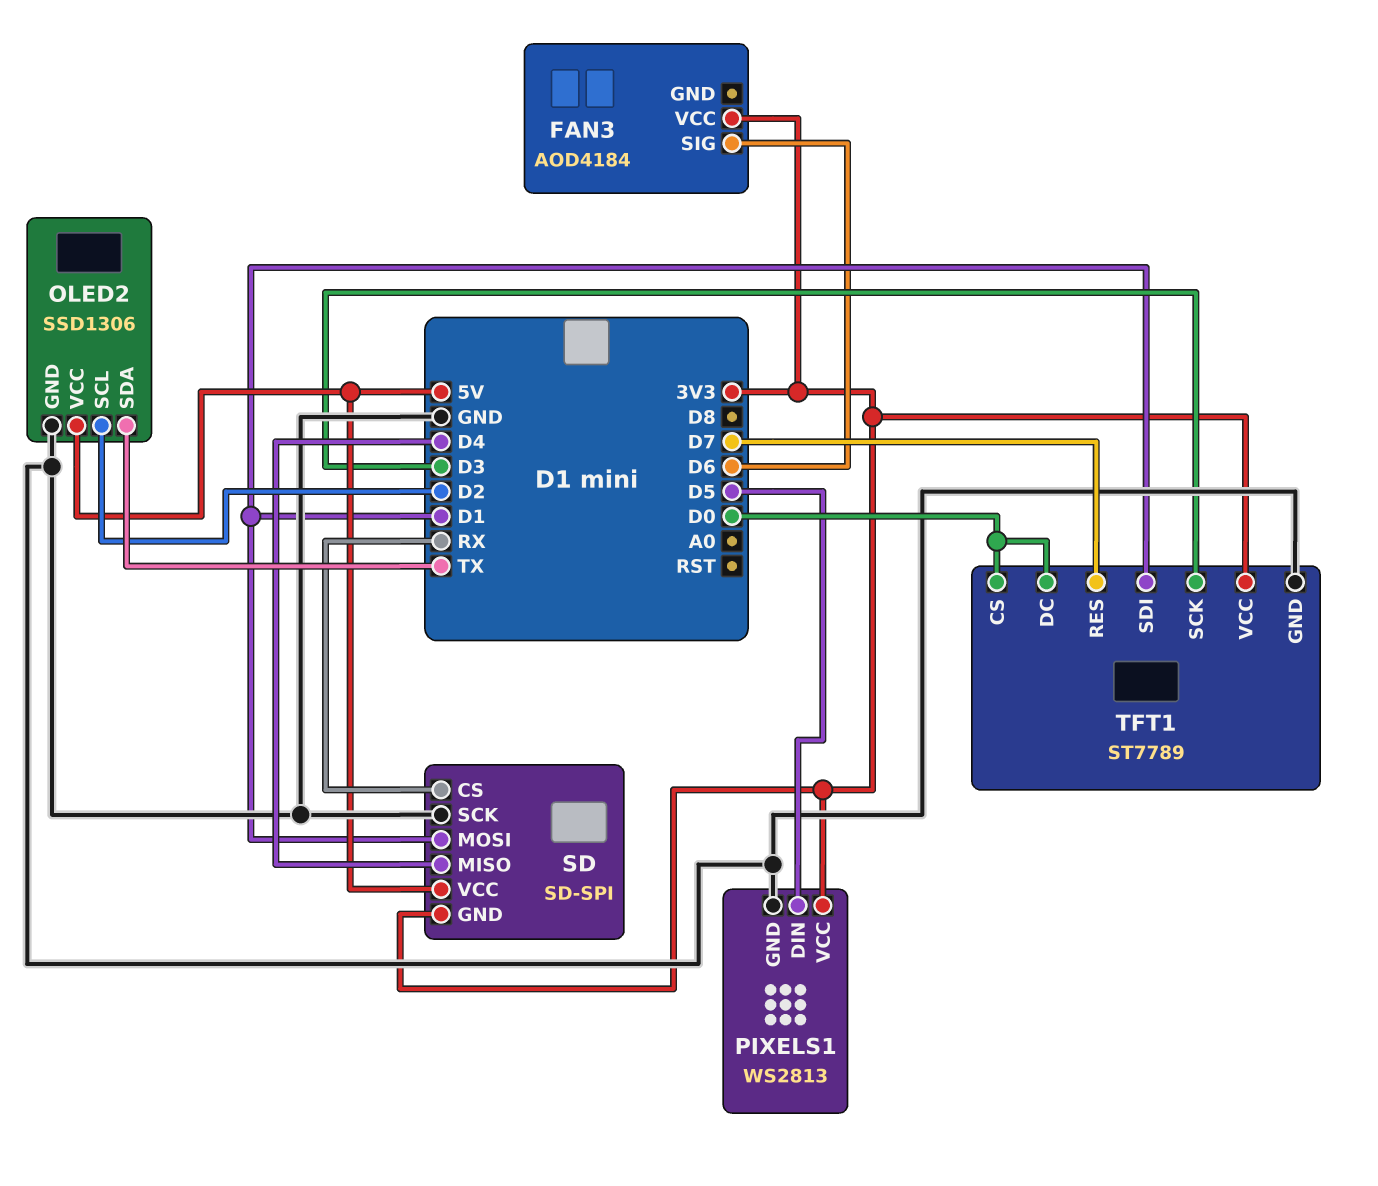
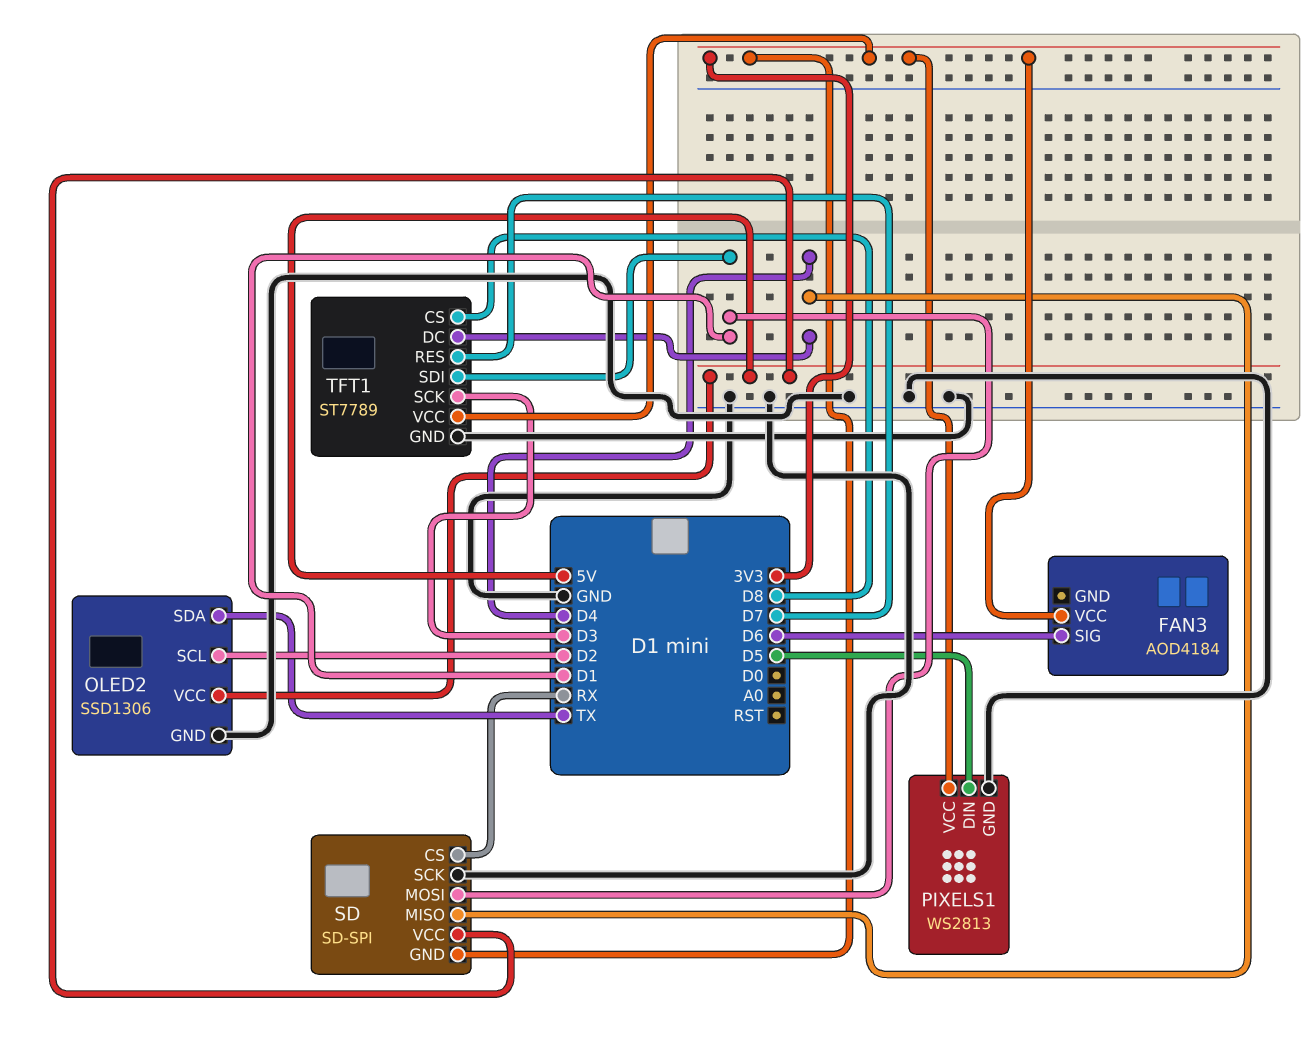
TFT1 pin CS: D0 -> D8
TFT1 pin DC: D0 -> D4

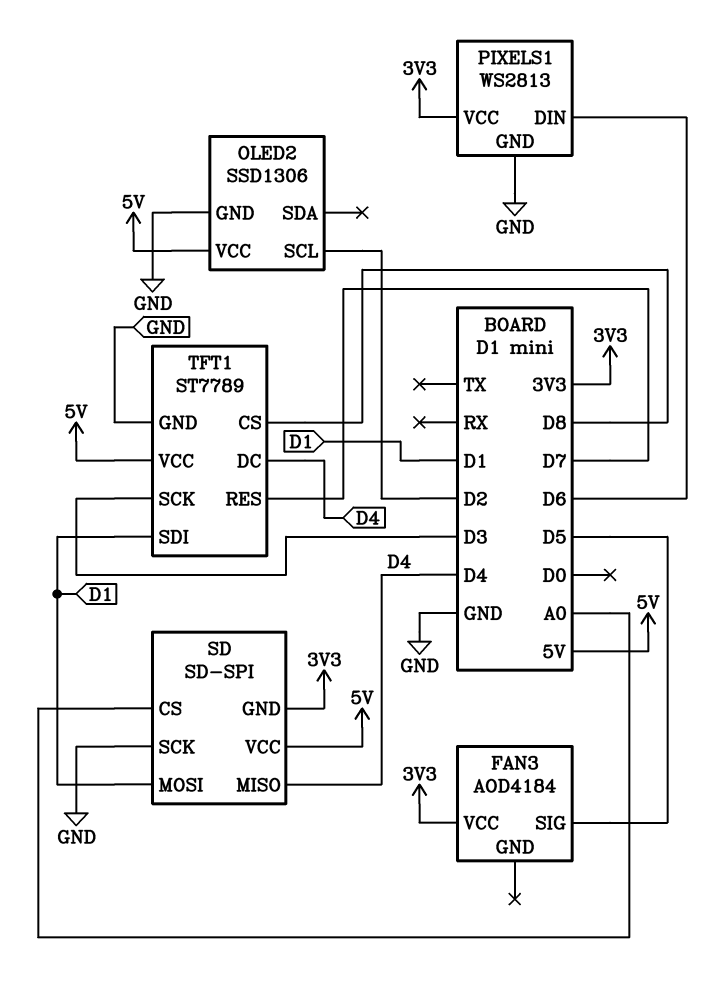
FAN3 pin SIG: D6 -> D5
OLED2 pin SDA: TX -> none
PIXELS1 pin DIN: D5 -> D6
SD pin CS: RX -> A0
TFT1 pin VCC: 3V3 -> 5V

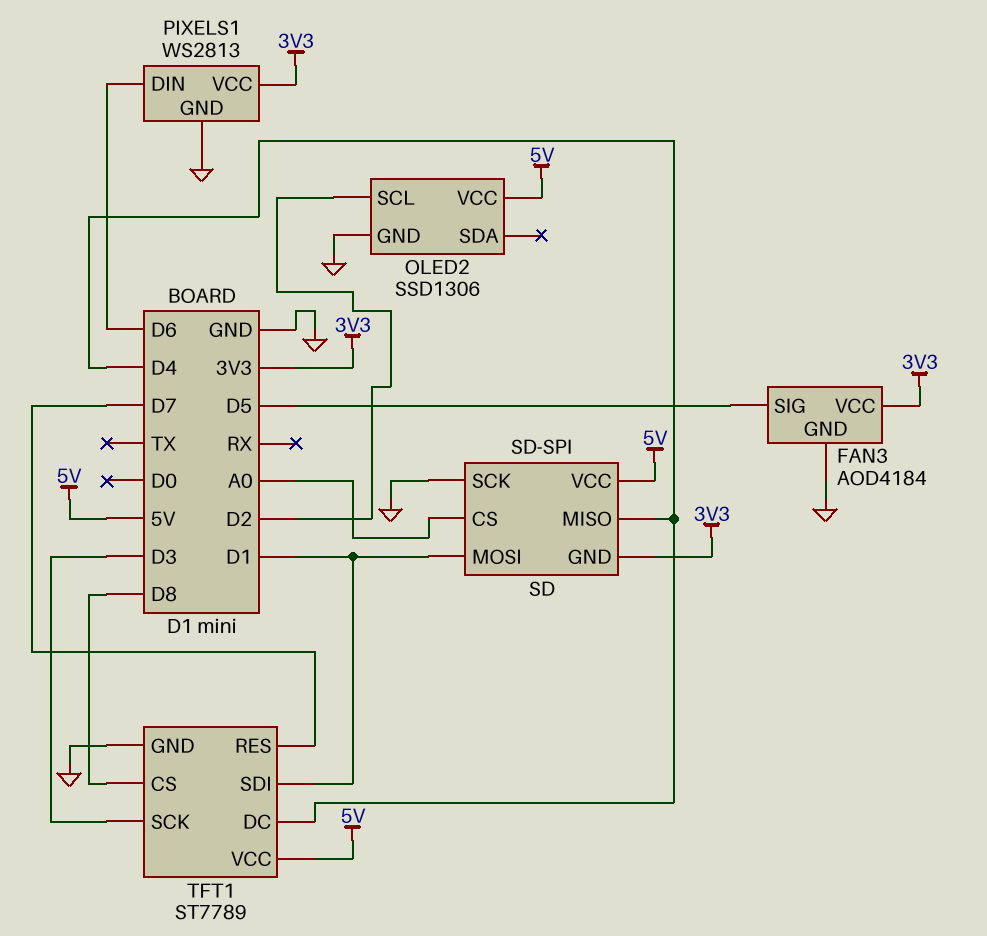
FAN3 pin GND: none -> GND

